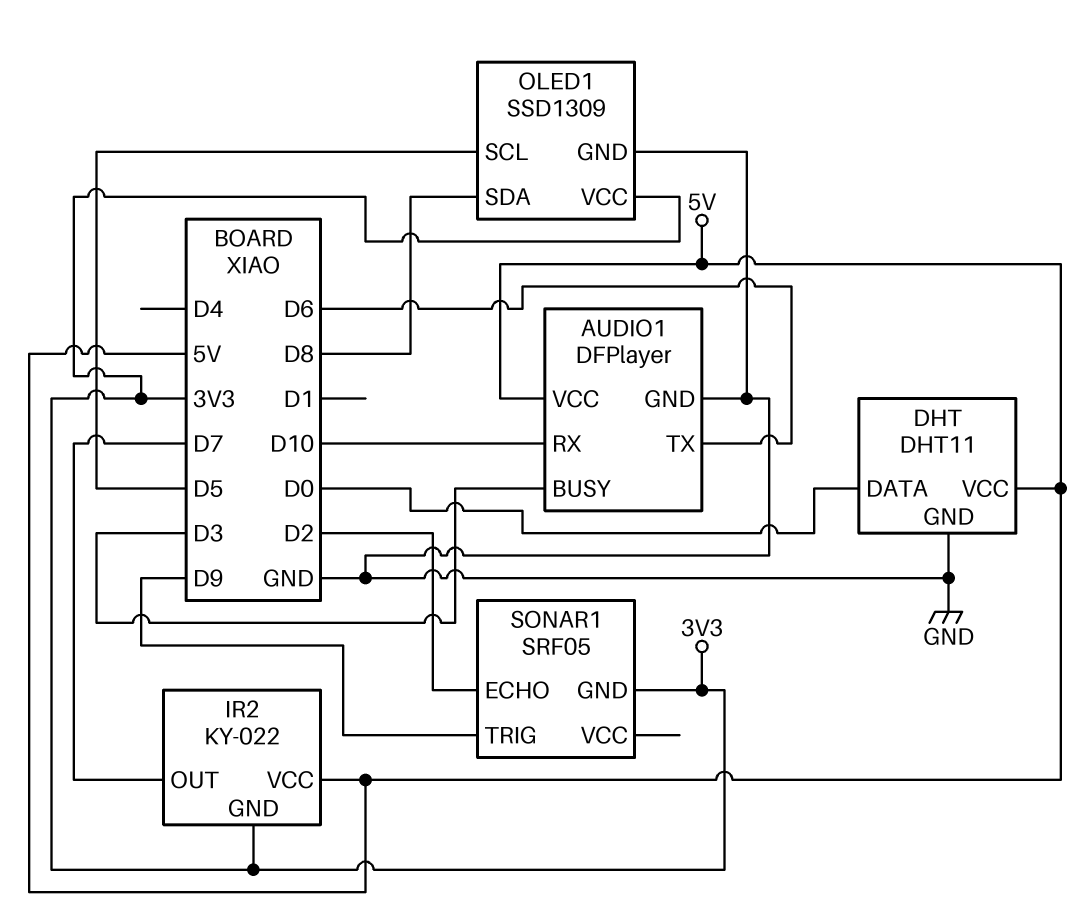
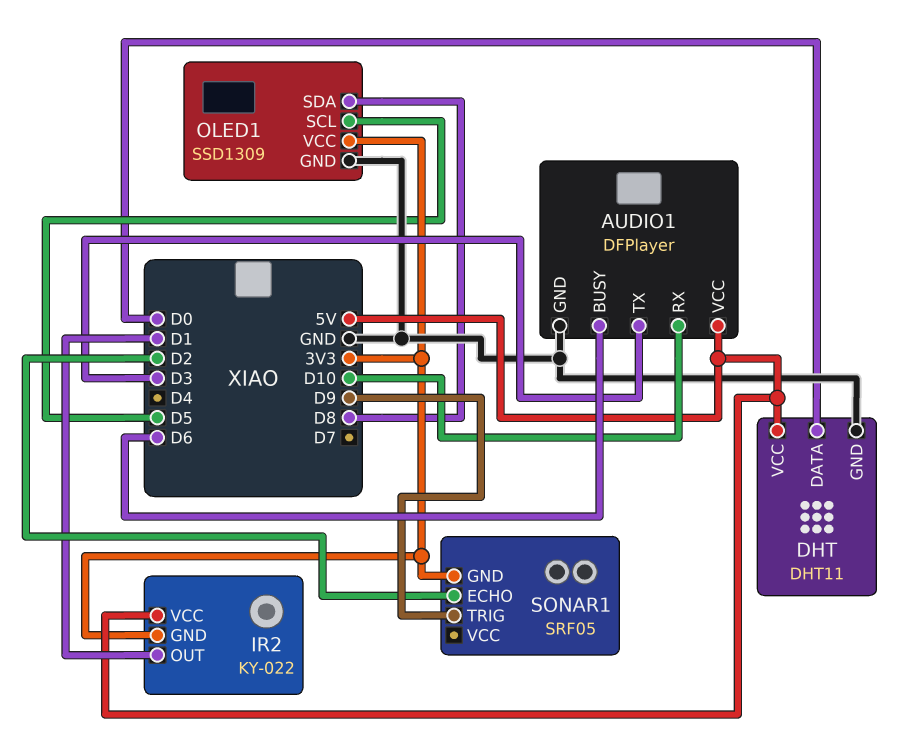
AUDIO1 pin BUSY: D3 -> D6
AUDIO1 pin TX: D6 -> D3
IR2 pin OUT: D7 -> D1

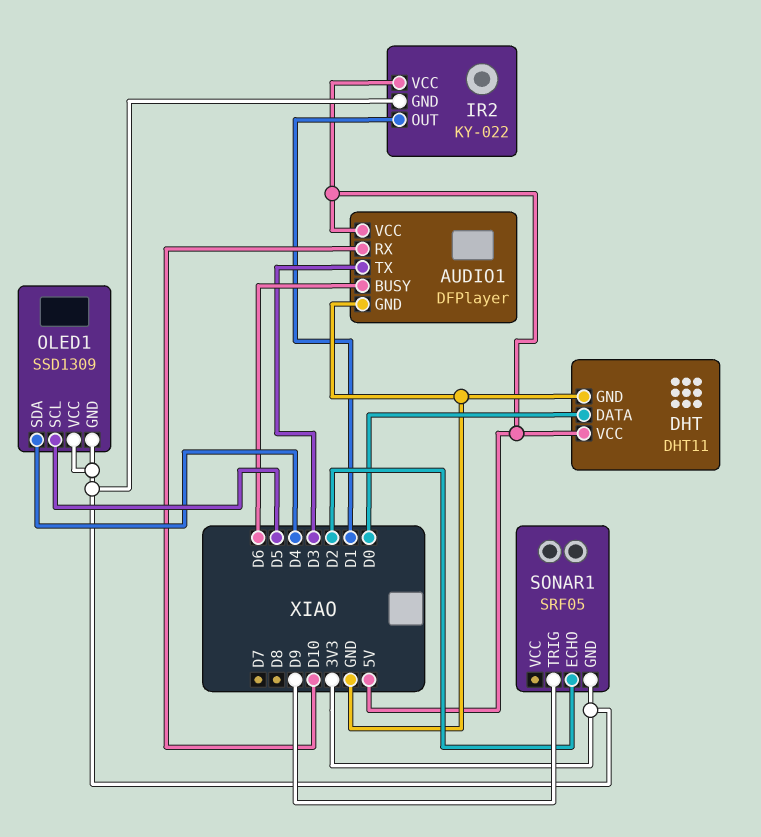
OLED1 pin GND: GND -> 3V3
OLED1 pin SDA: D8 -> D4

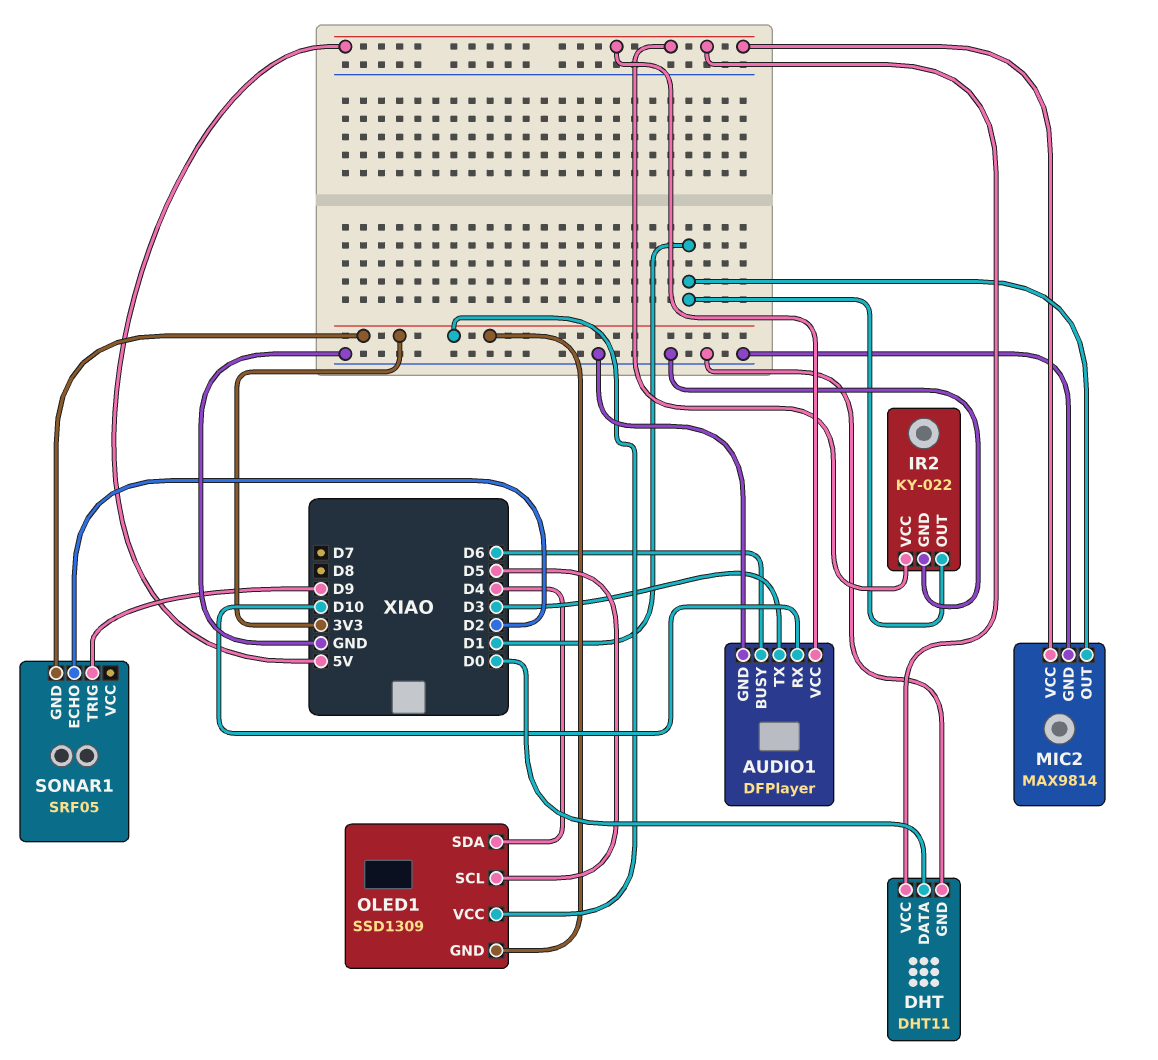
IR2 pin GND: 3V3 -> GND
MIC2: none -> MAX9814
MIC2 pin GND: none -> GND
MIC2 pin OUT: none -> D1
MIC2 pin VCC: none -> 5V

